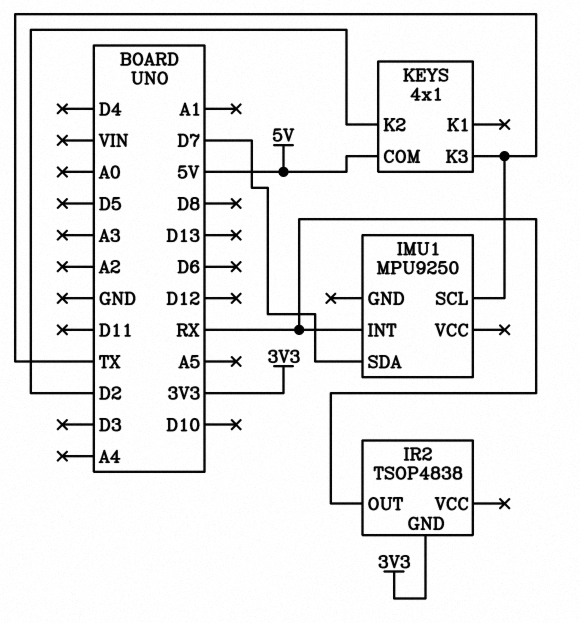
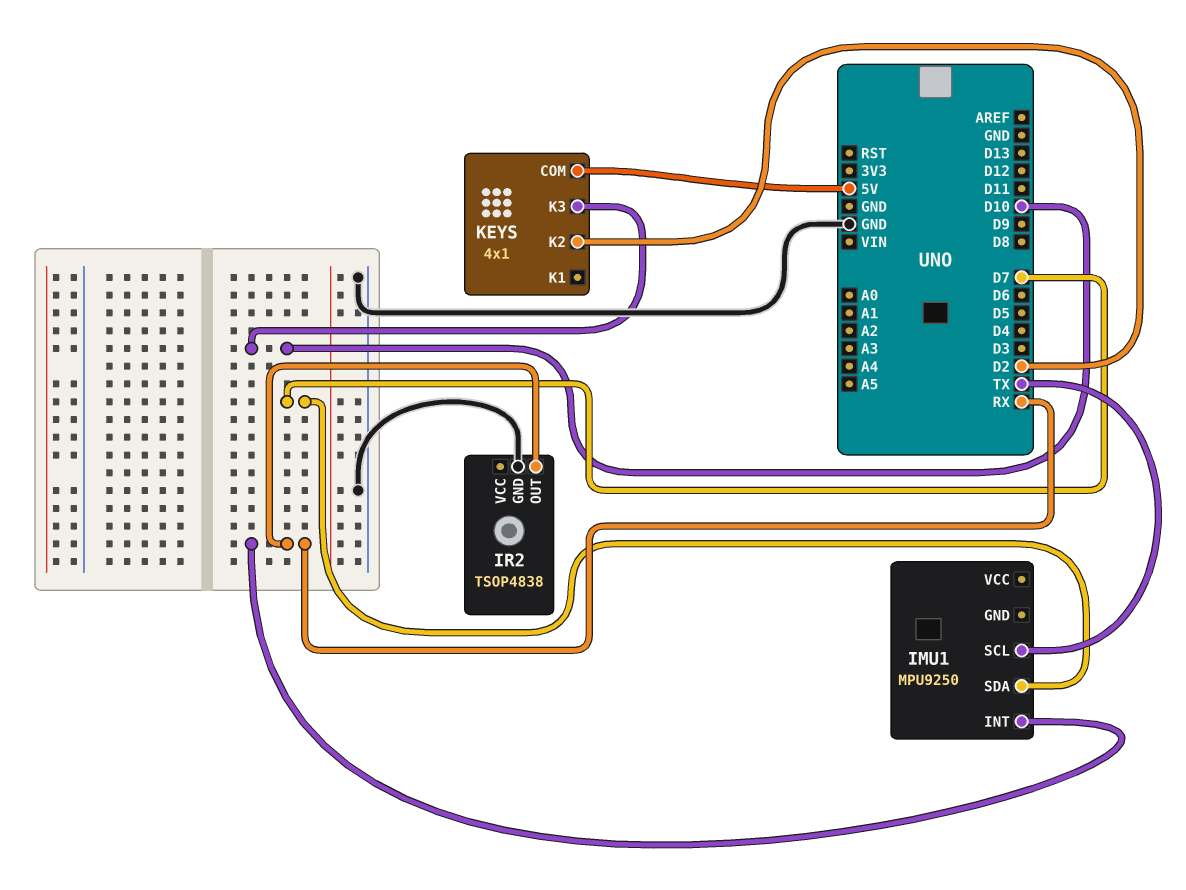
IR2 pin GND: 3V3 -> GND
KEYS pin K3: TX -> D10

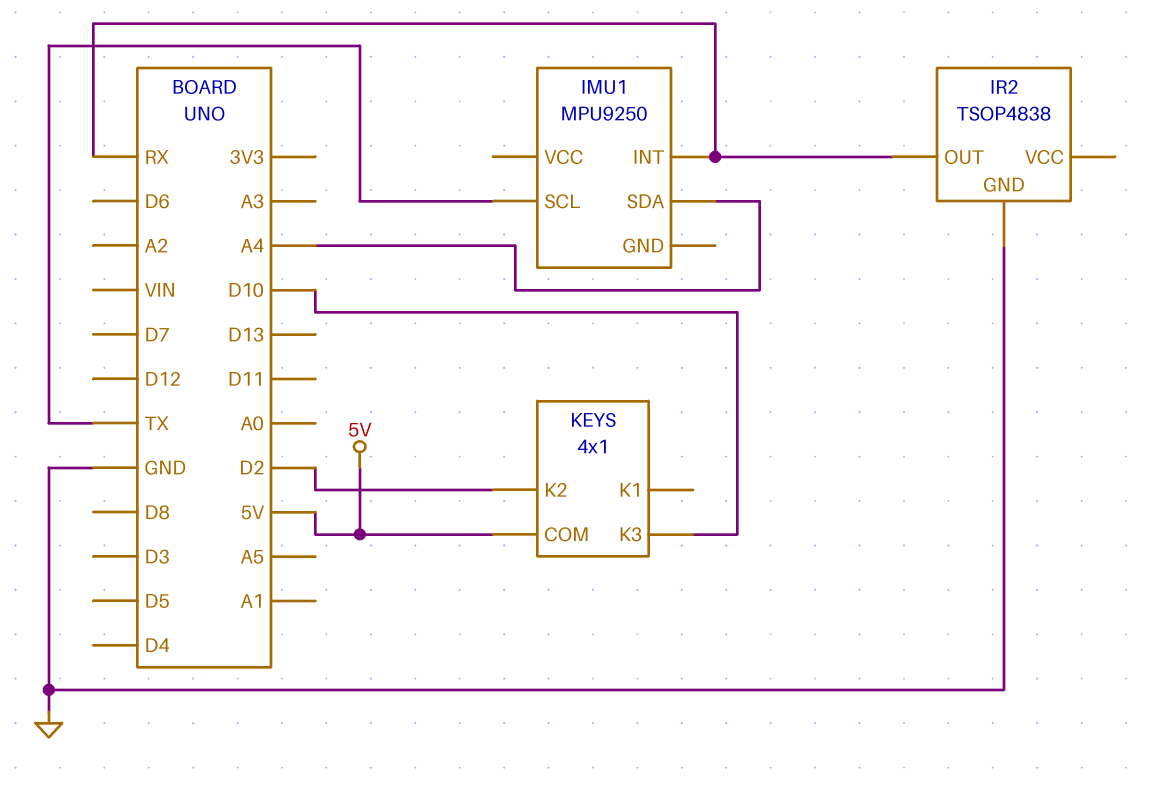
IMU1 pin SDA: D7 -> A4

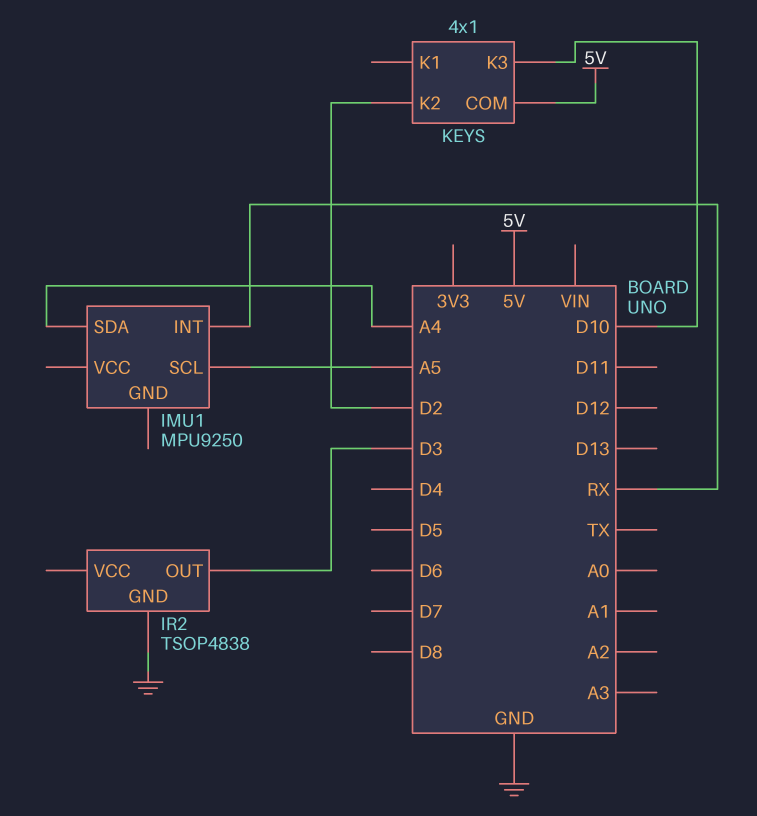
IMU1 pin SCL: TX -> A5
IR2 pin OUT: RX -> D3

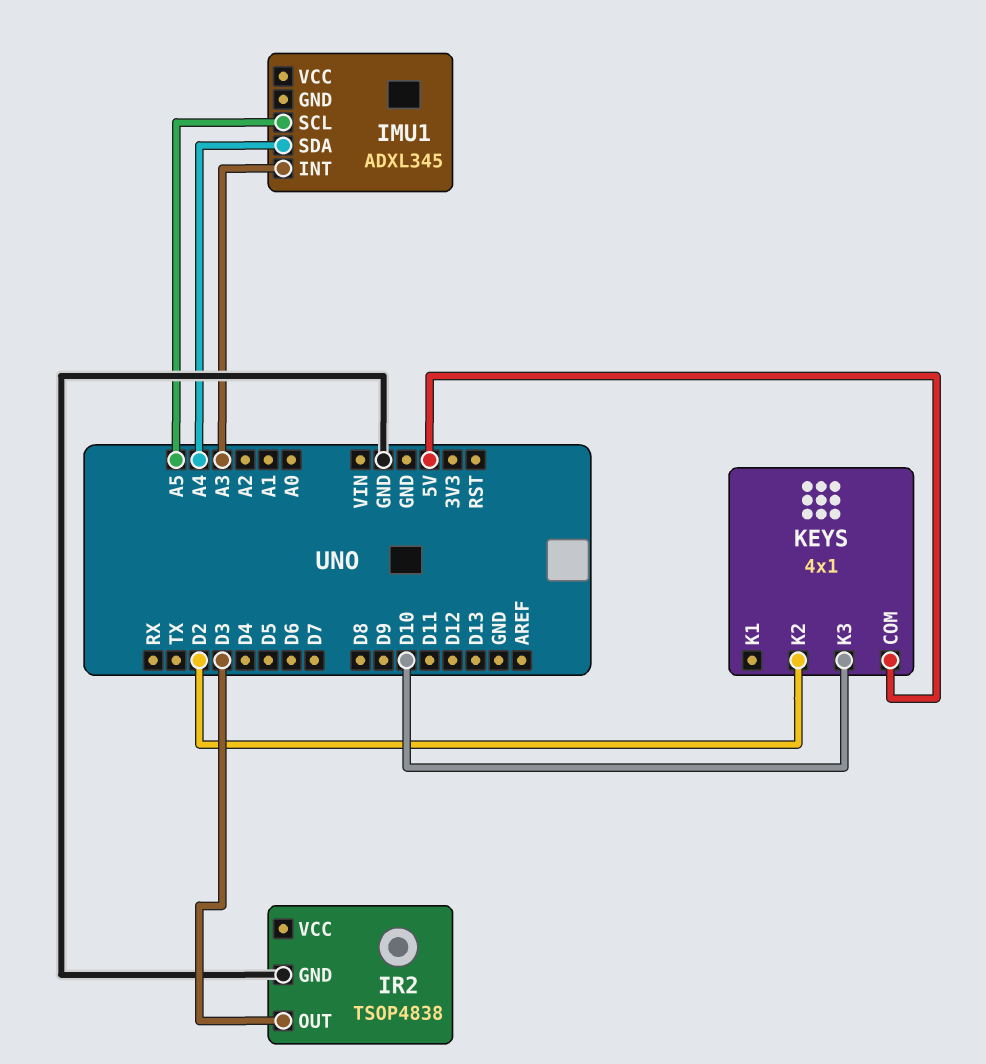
IMU1: MPU9250 -> ADXL345
IMU1 pin INT: RX -> A3

